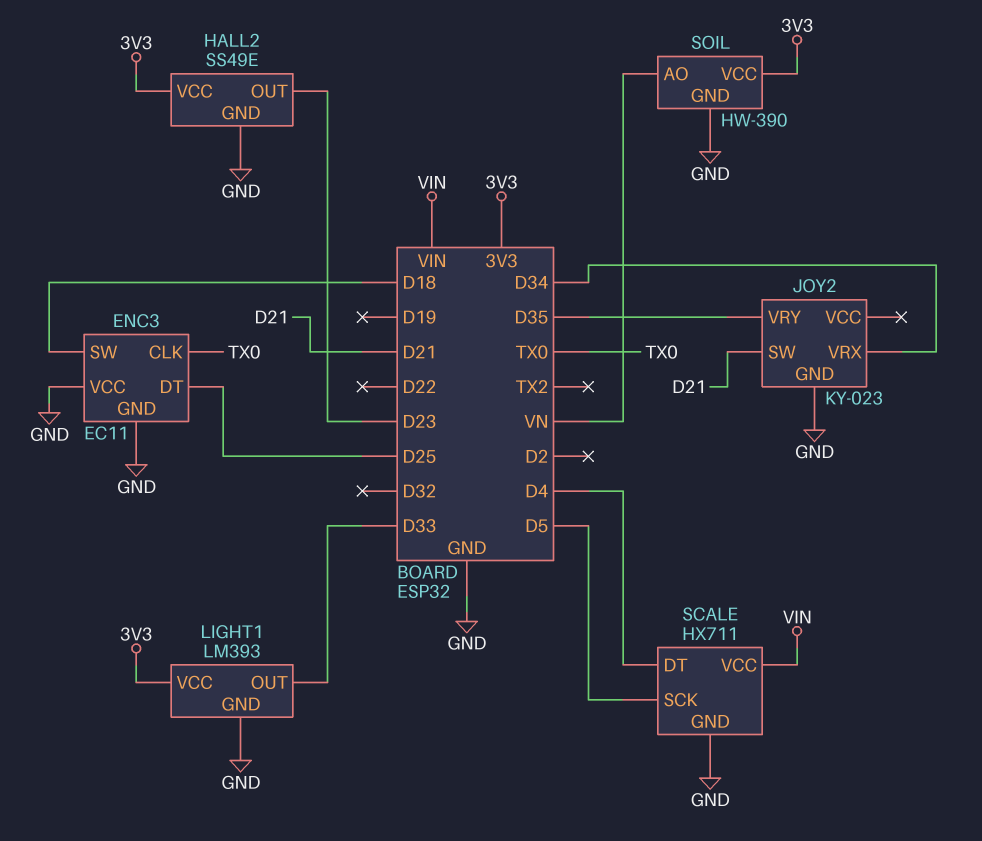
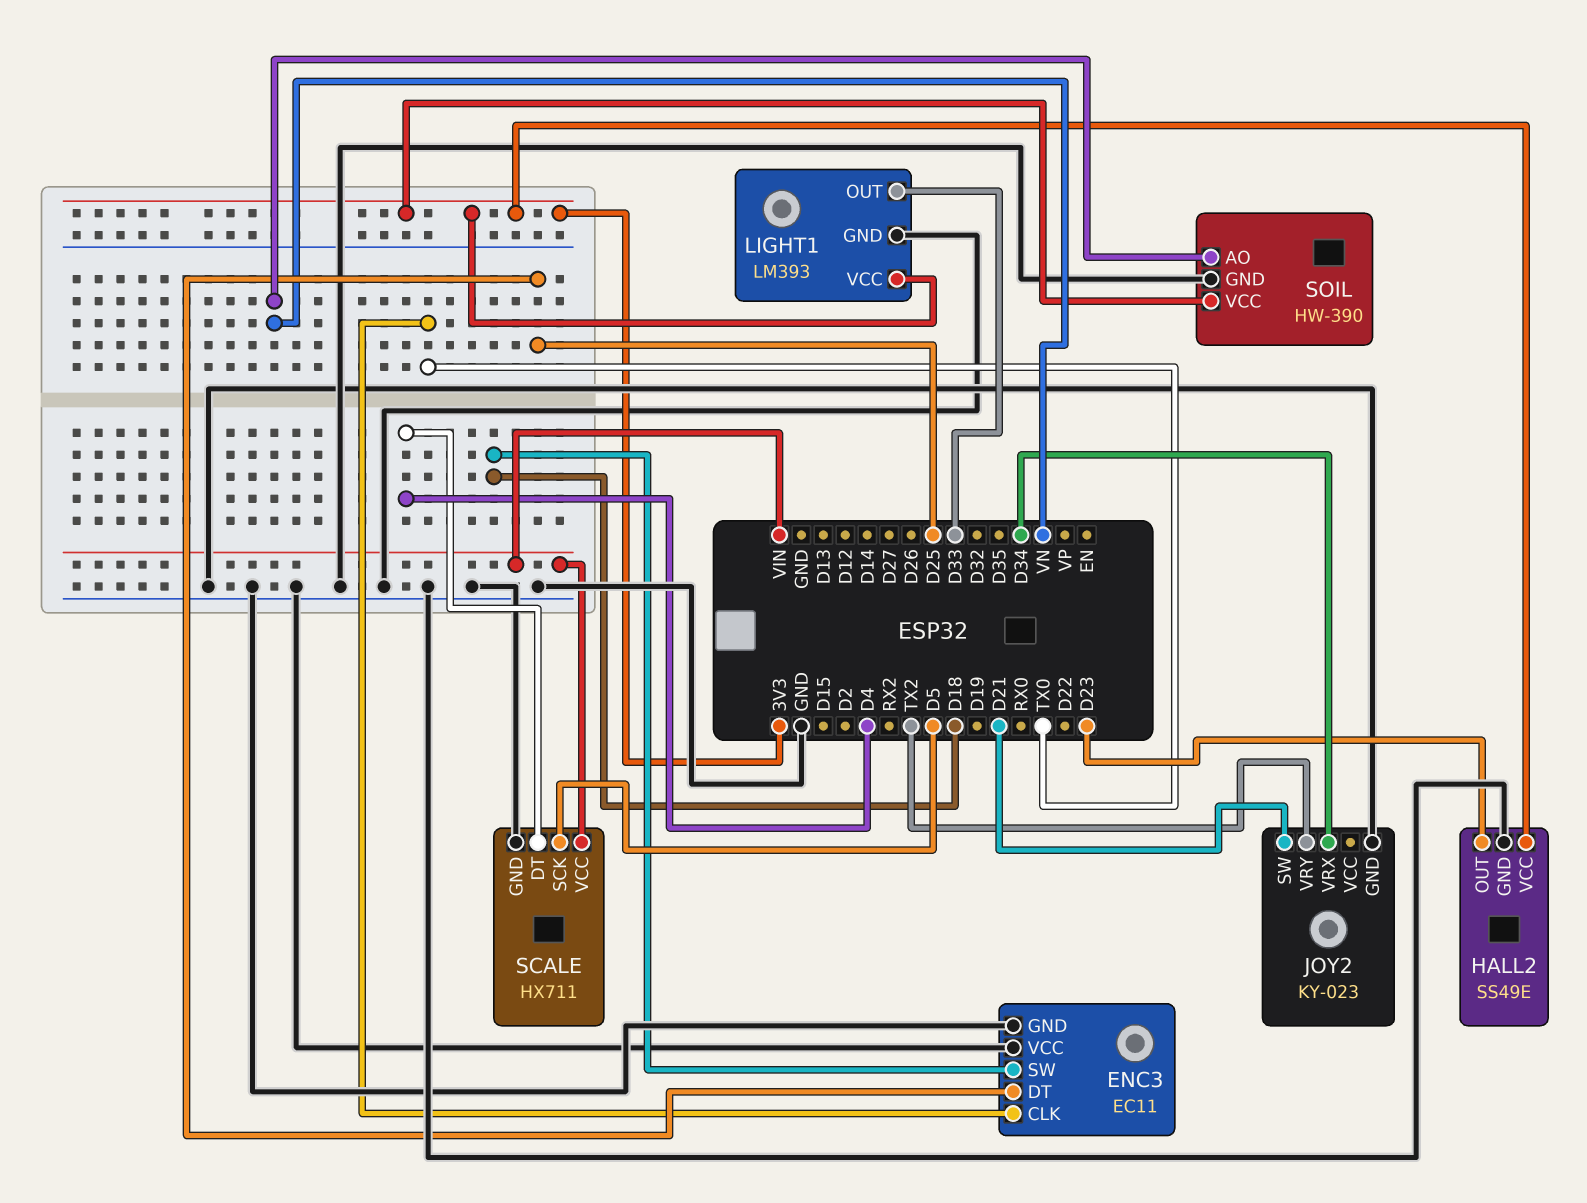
JOY2 pin VRY: D35 -> TX2

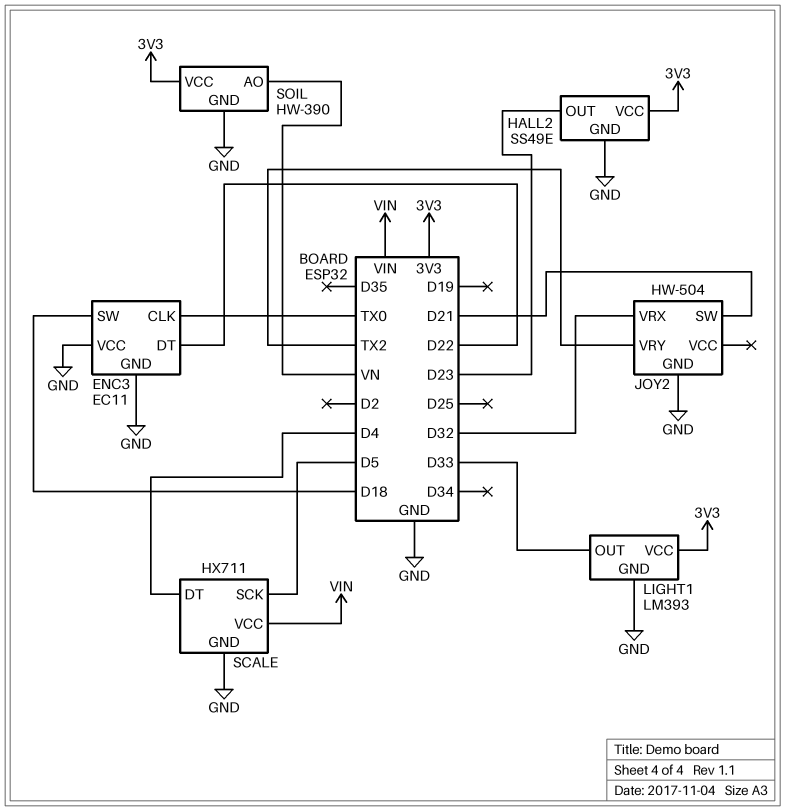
ENC3 pin DT: D25 -> D22
JOY2: KY-023 -> HW-504
JOY2 pin VRX: D34 -> D32

